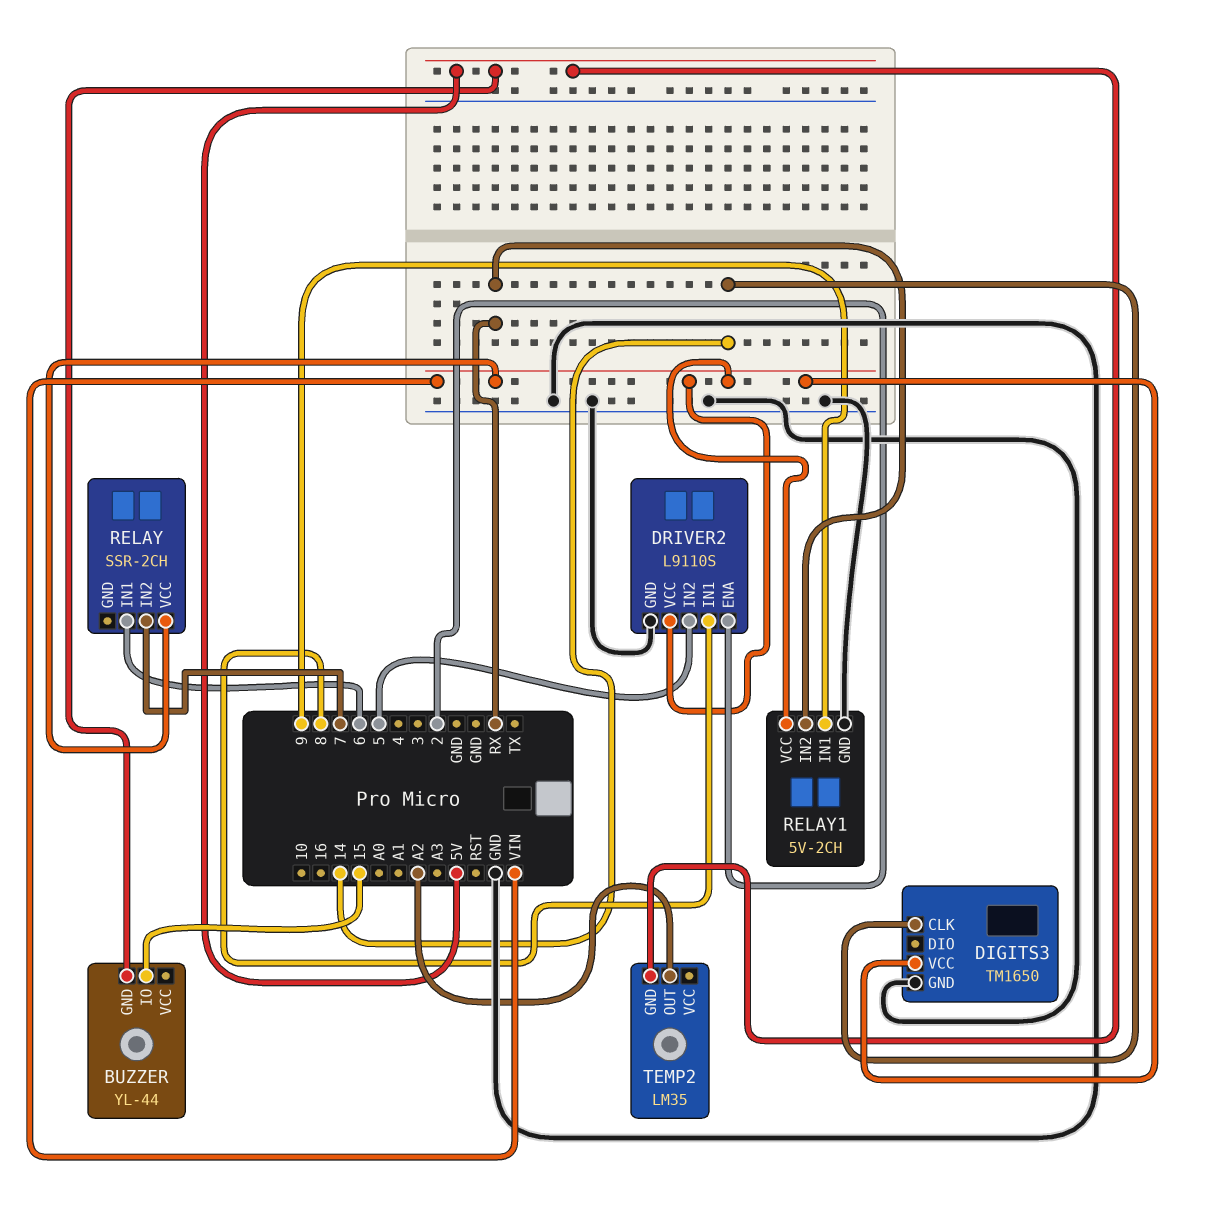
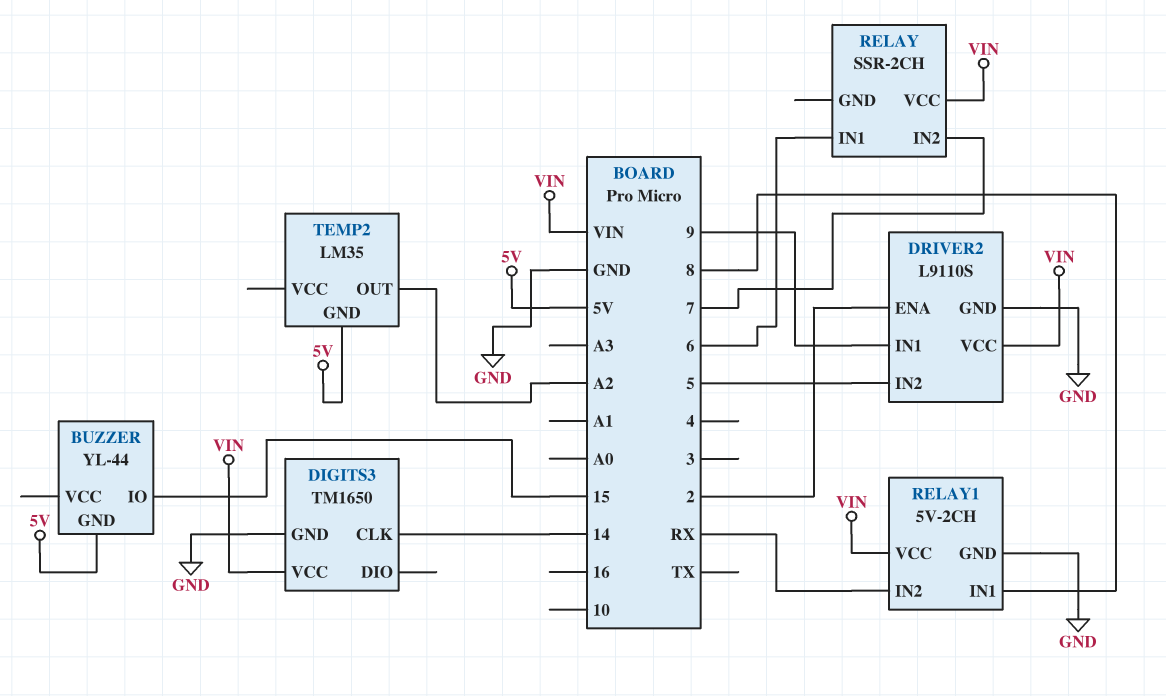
DRIVER2 pin IN1: 8 -> 9
RELAY1 pin IN1: 9 -> 8

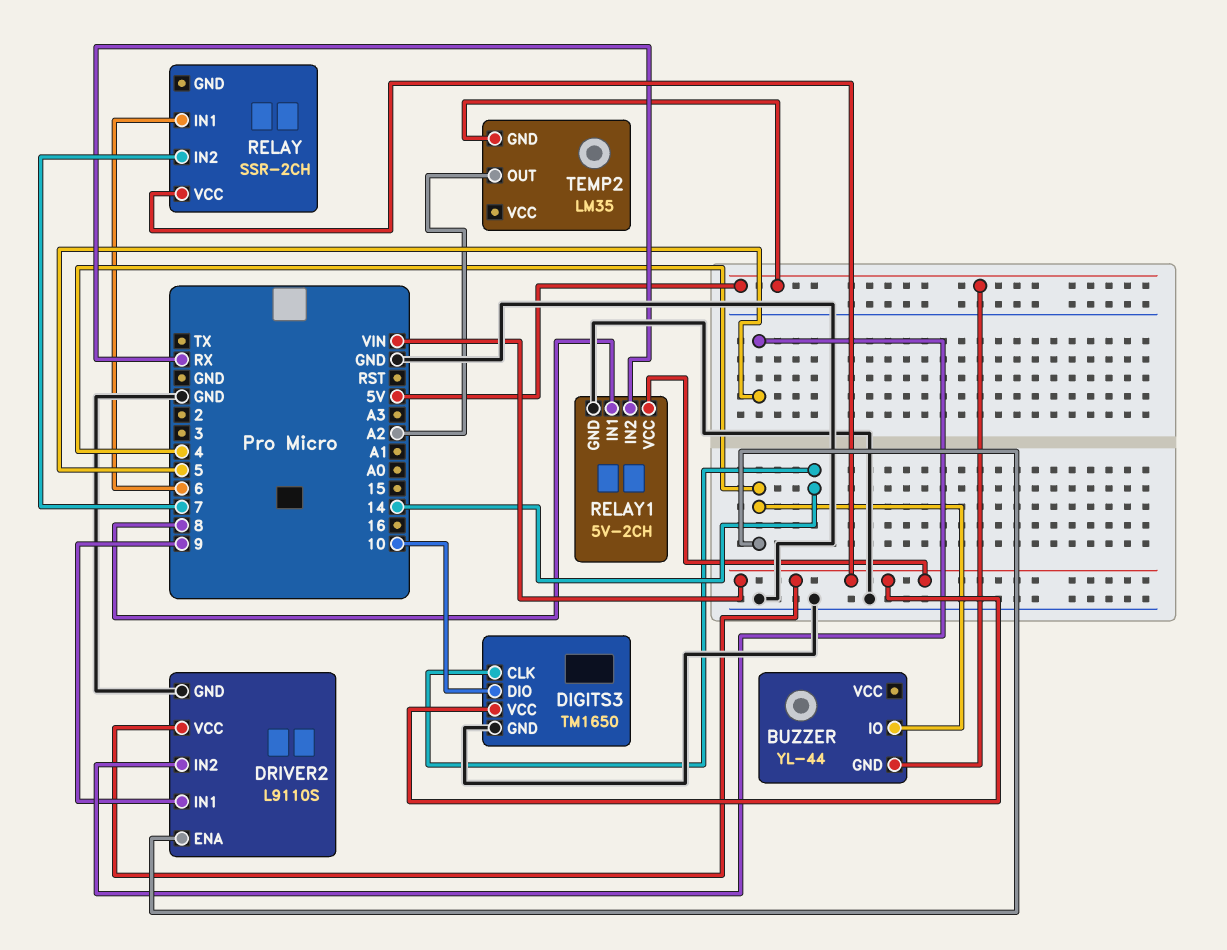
BUZZER pin IO: 15 -> 4
DIGITS3 pin DIO: none -> 10
DRIVER2 pin ENA: 2 -> 4

